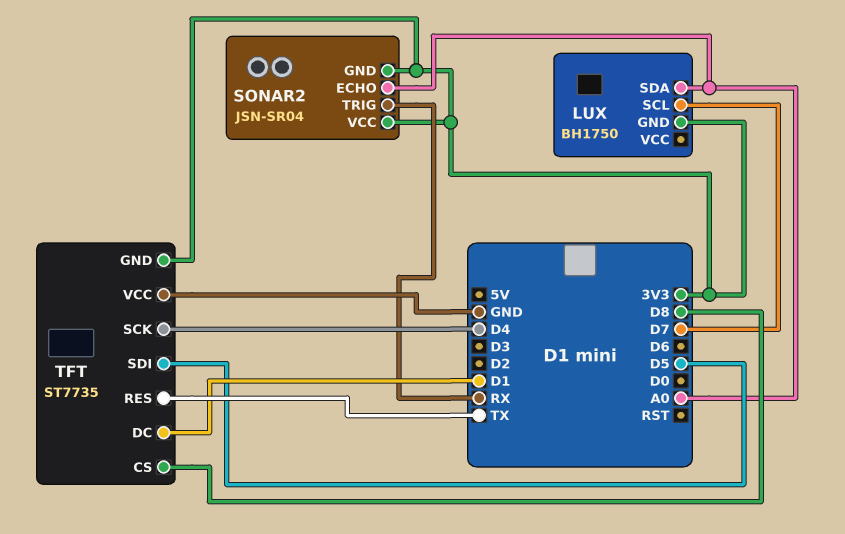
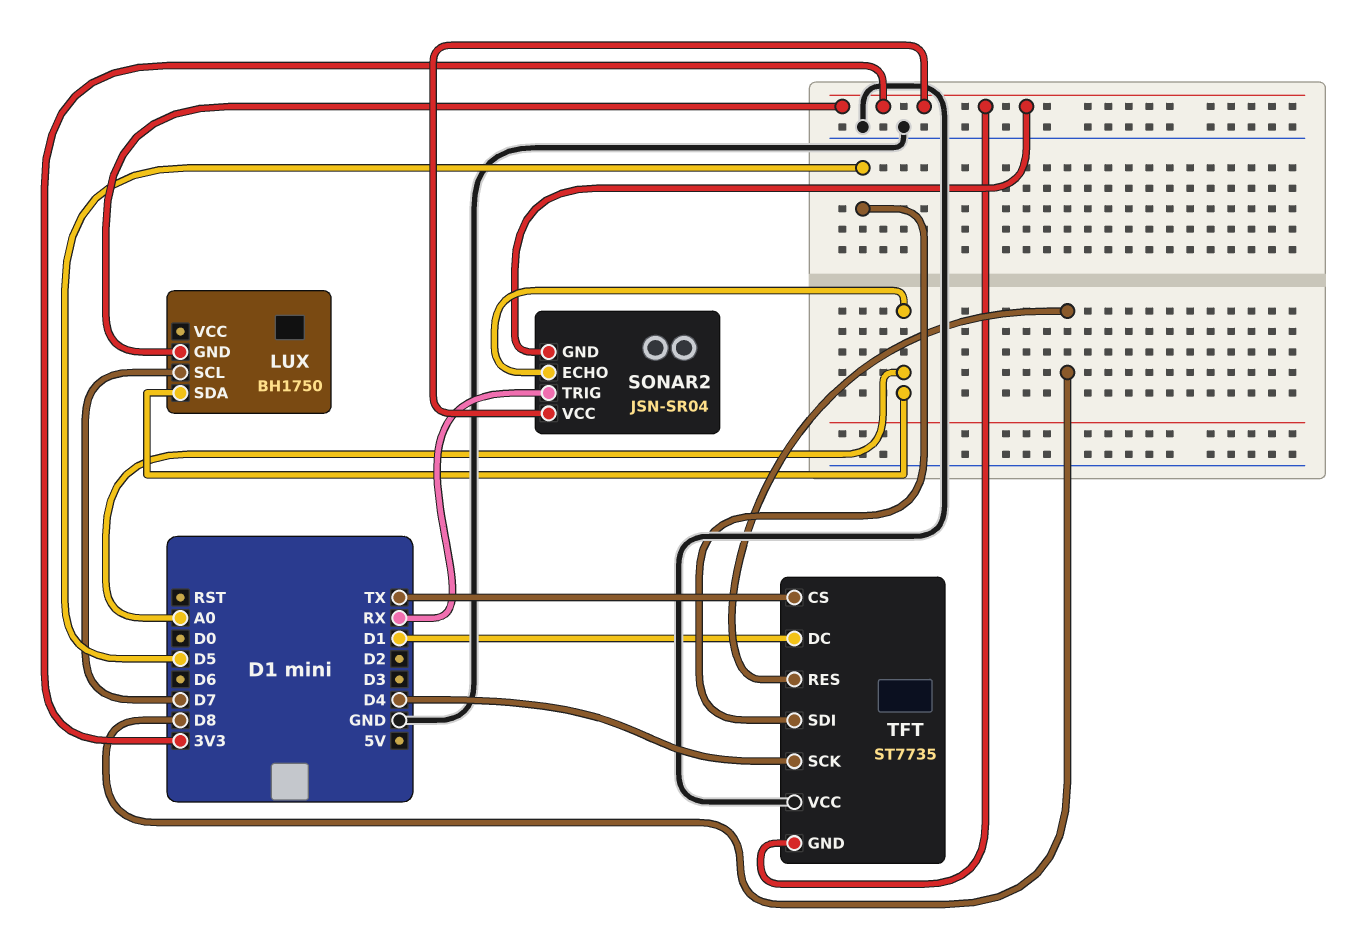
TFT pin CS: D8 -> TX
TFT pin RES: TX -> D8

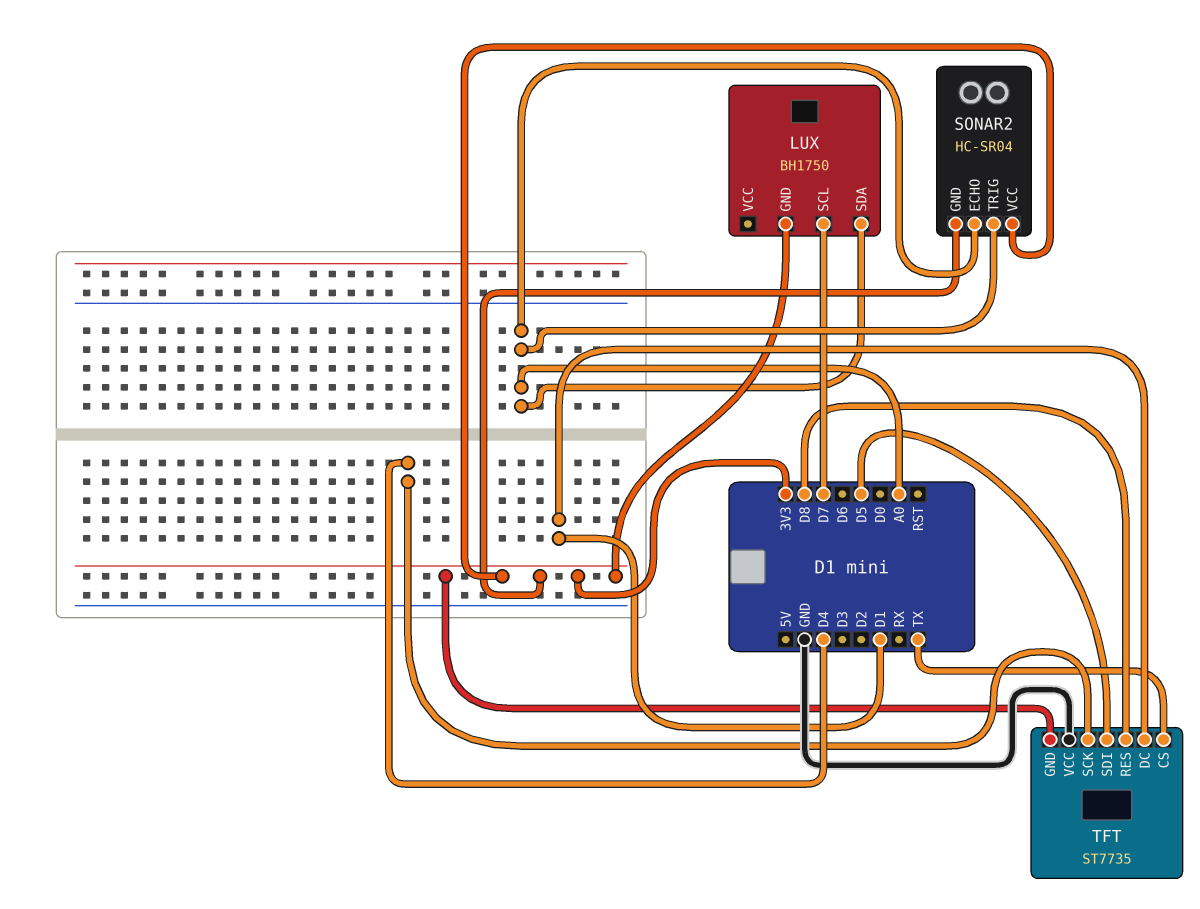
SONAR2: JSN-SR04 -> HC-SR04
SONAR2 pin TRIG: RX -> A0

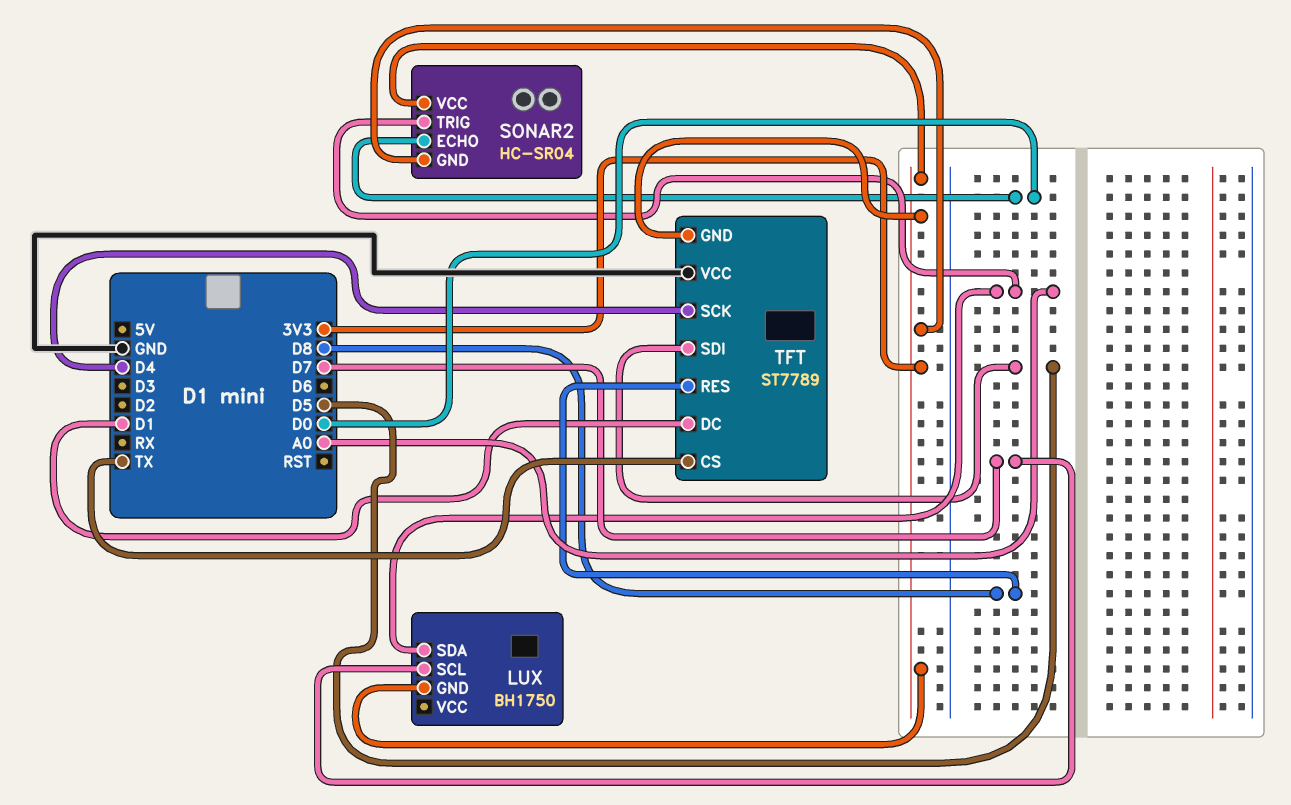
SONAR2 pin ECHO: A0 -> D0
TFT: ST7735 -> ST7789

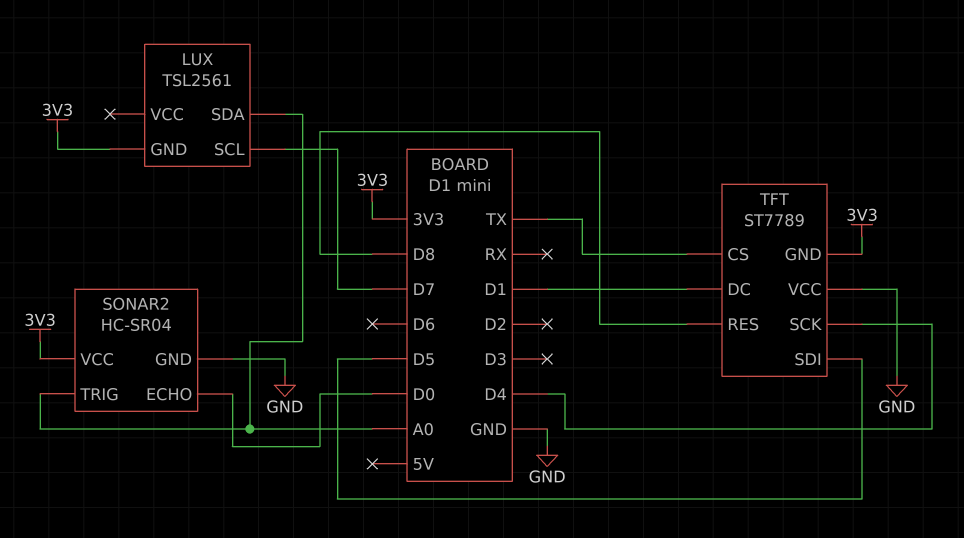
LUX: BH1750 -> TSL2561
SONAR2 pin GND: 3V3 -> GND

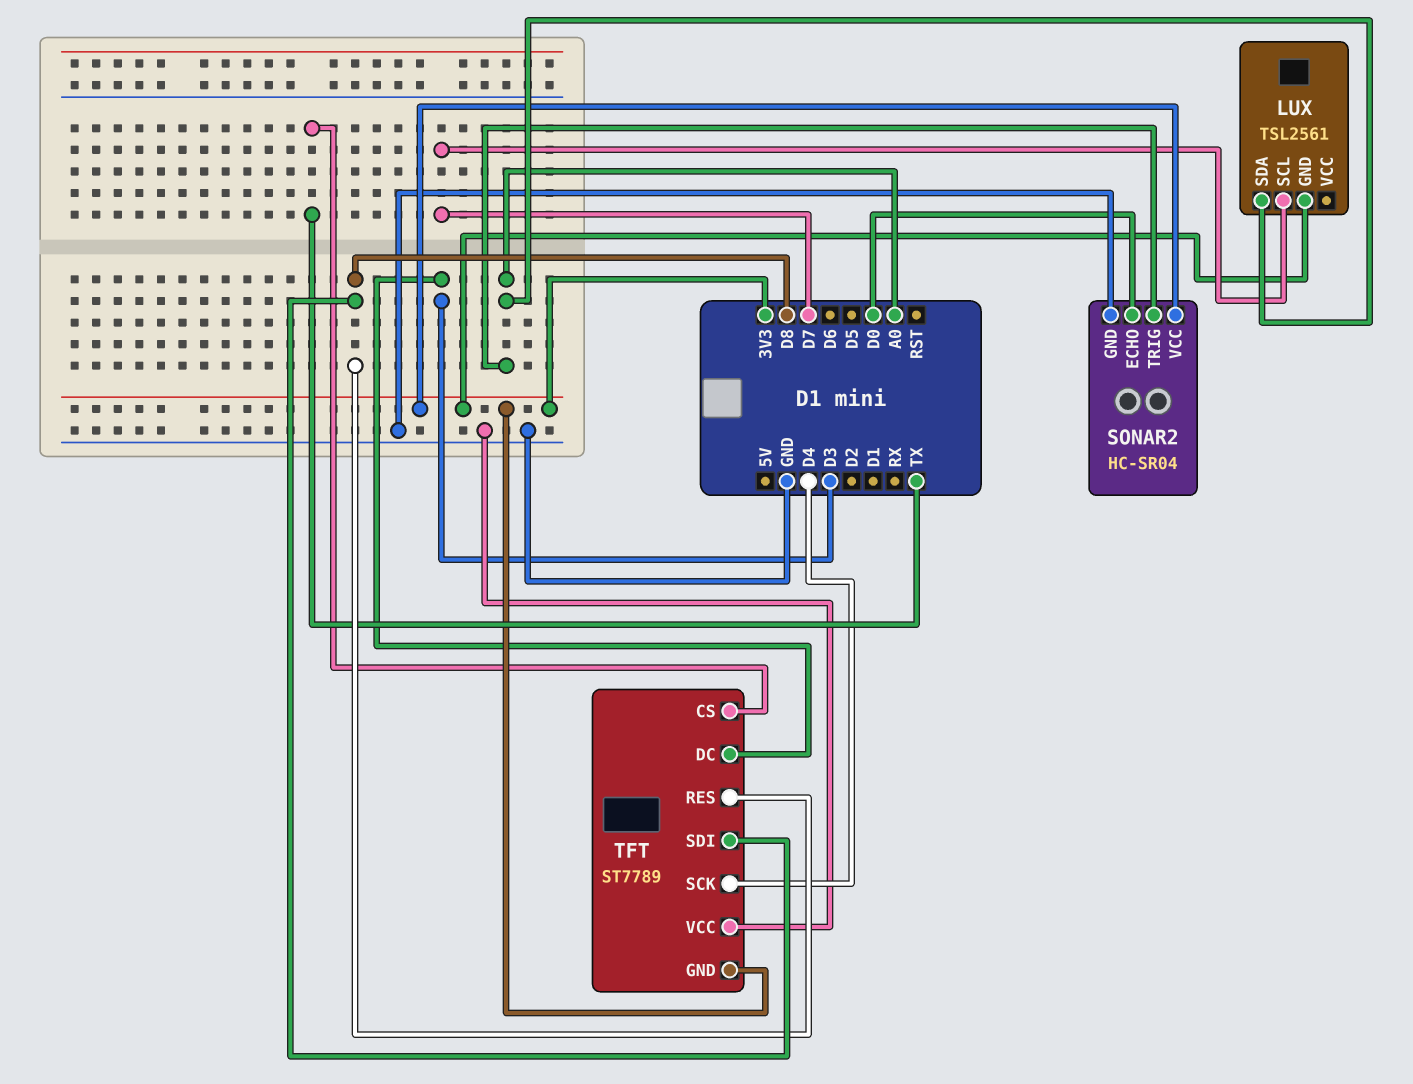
TFT pin DC: D1 -> D3
TFT pin SDI: D5 -> D8

